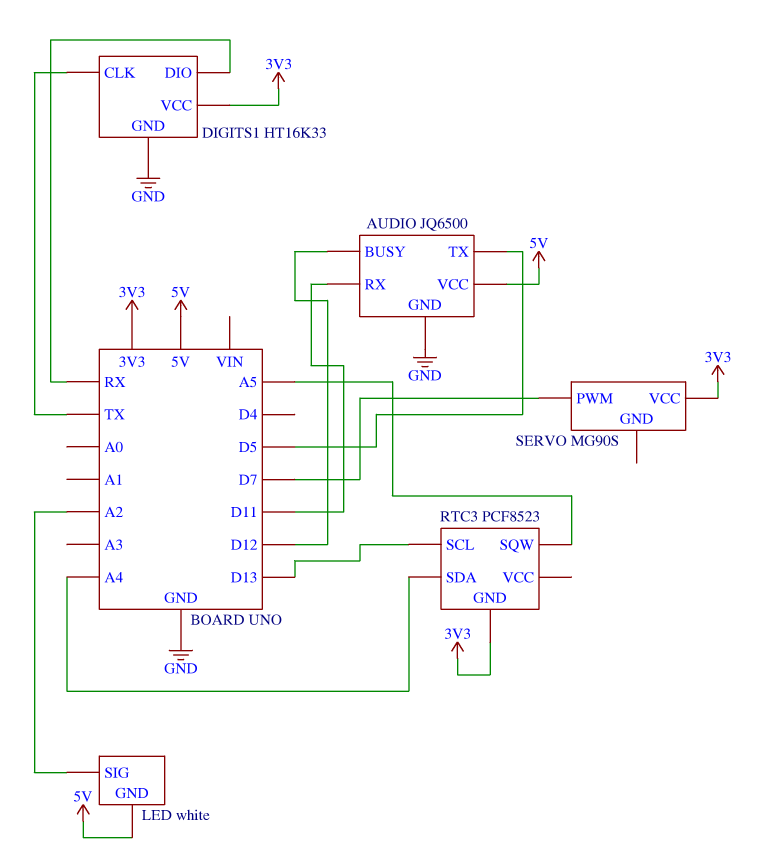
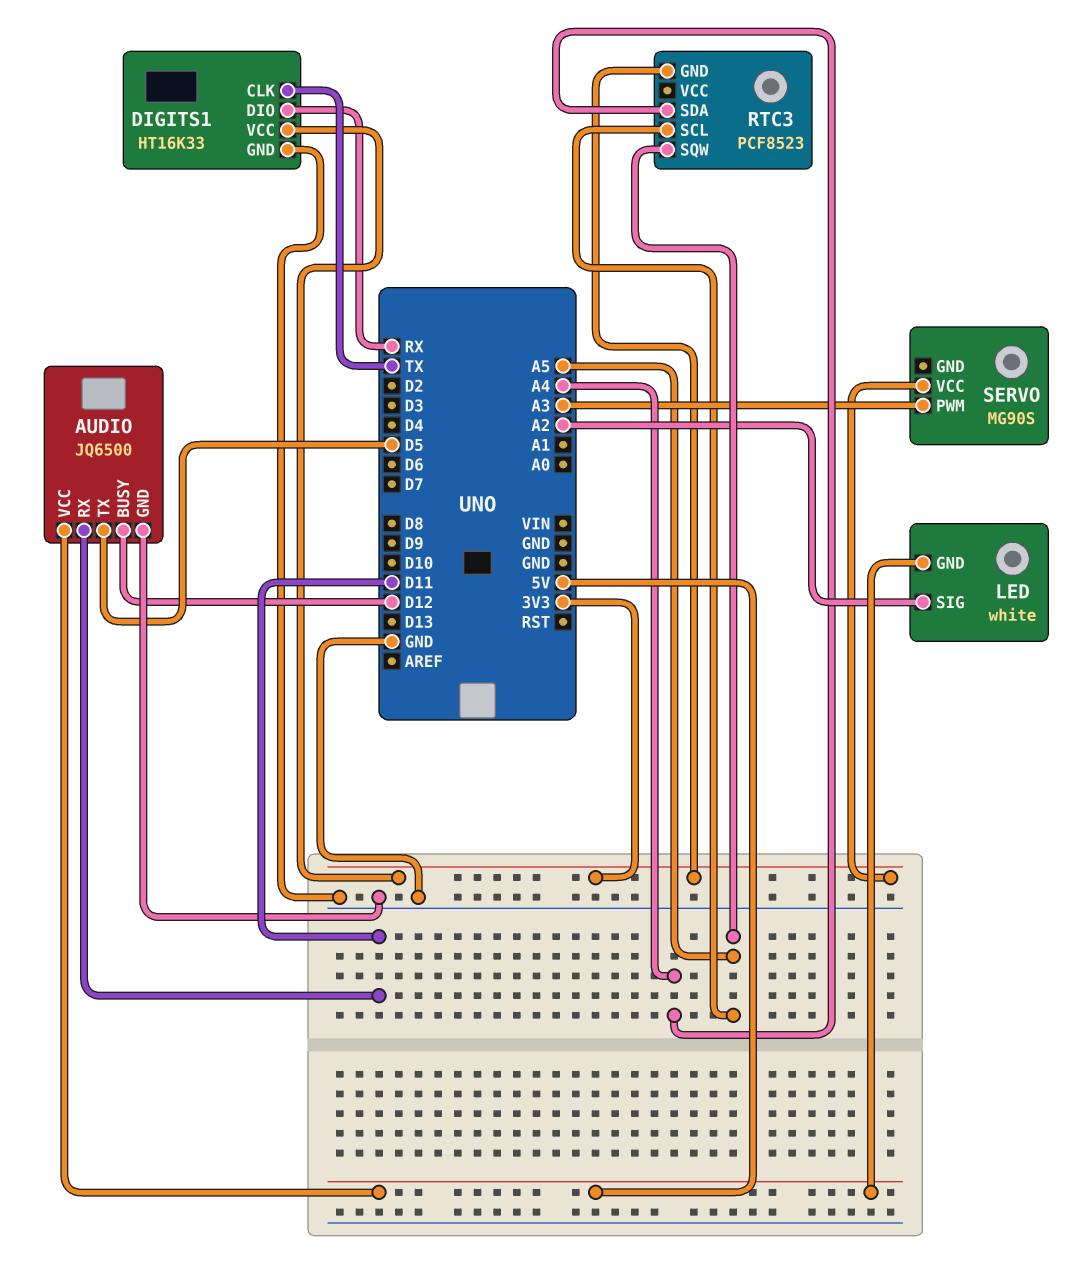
RTC3 pin SCL: D13 -> A5
SERVO pin PWM: D7 -> A3

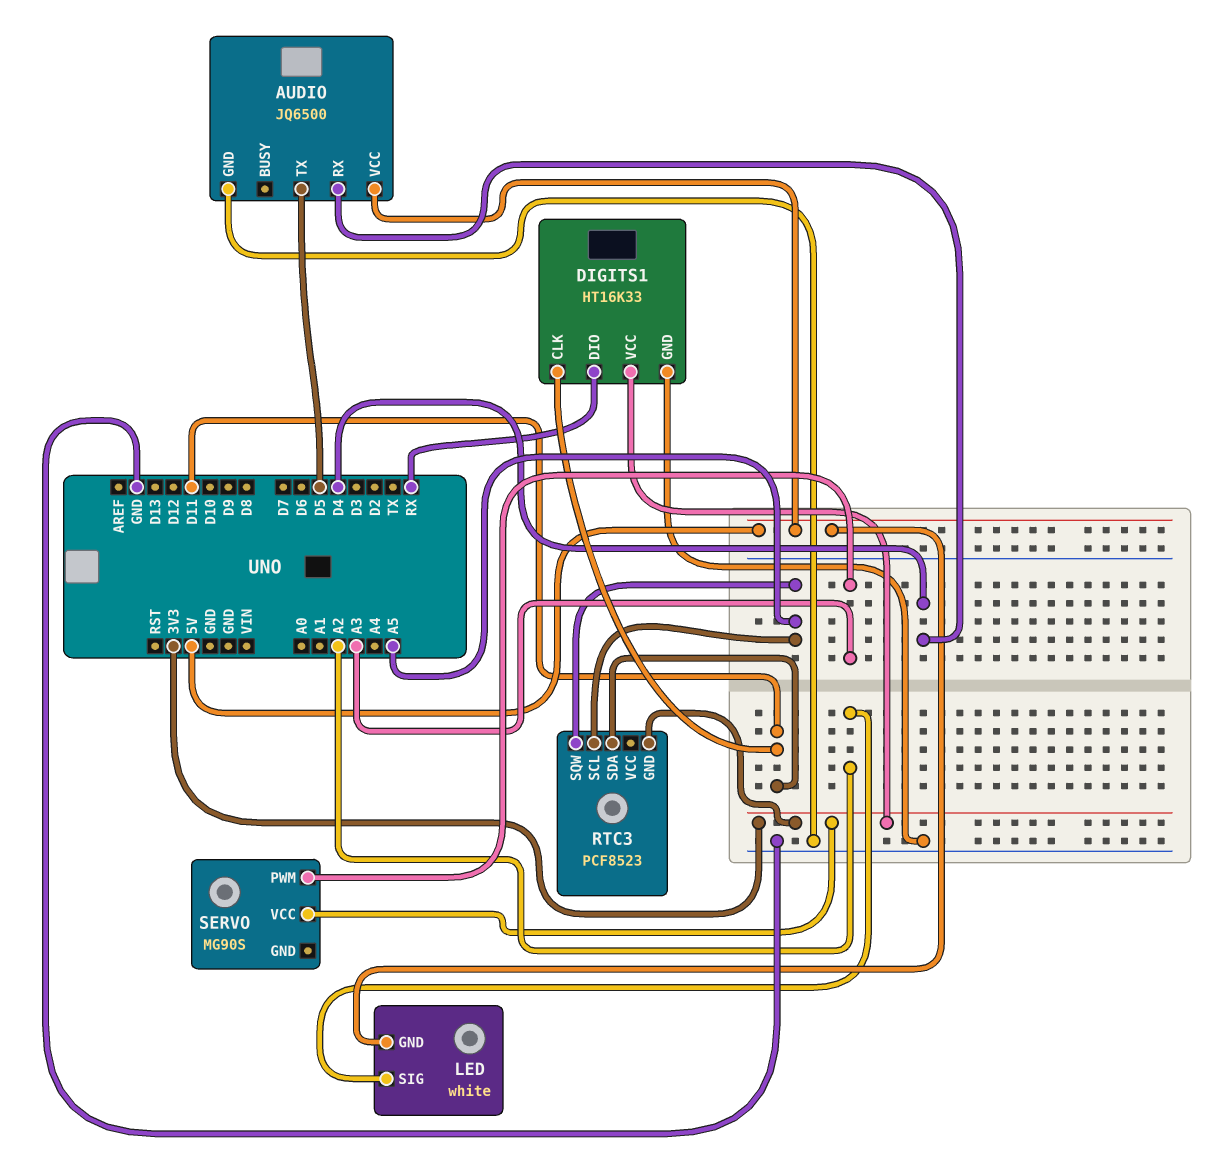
AUDIO pin BUSY: D12 -> none
AUDIO pin RX: D11 -> D4
DIGITS1 pin CLK: TX -> D11
RTC3 pin SDA: A4 -> D11

